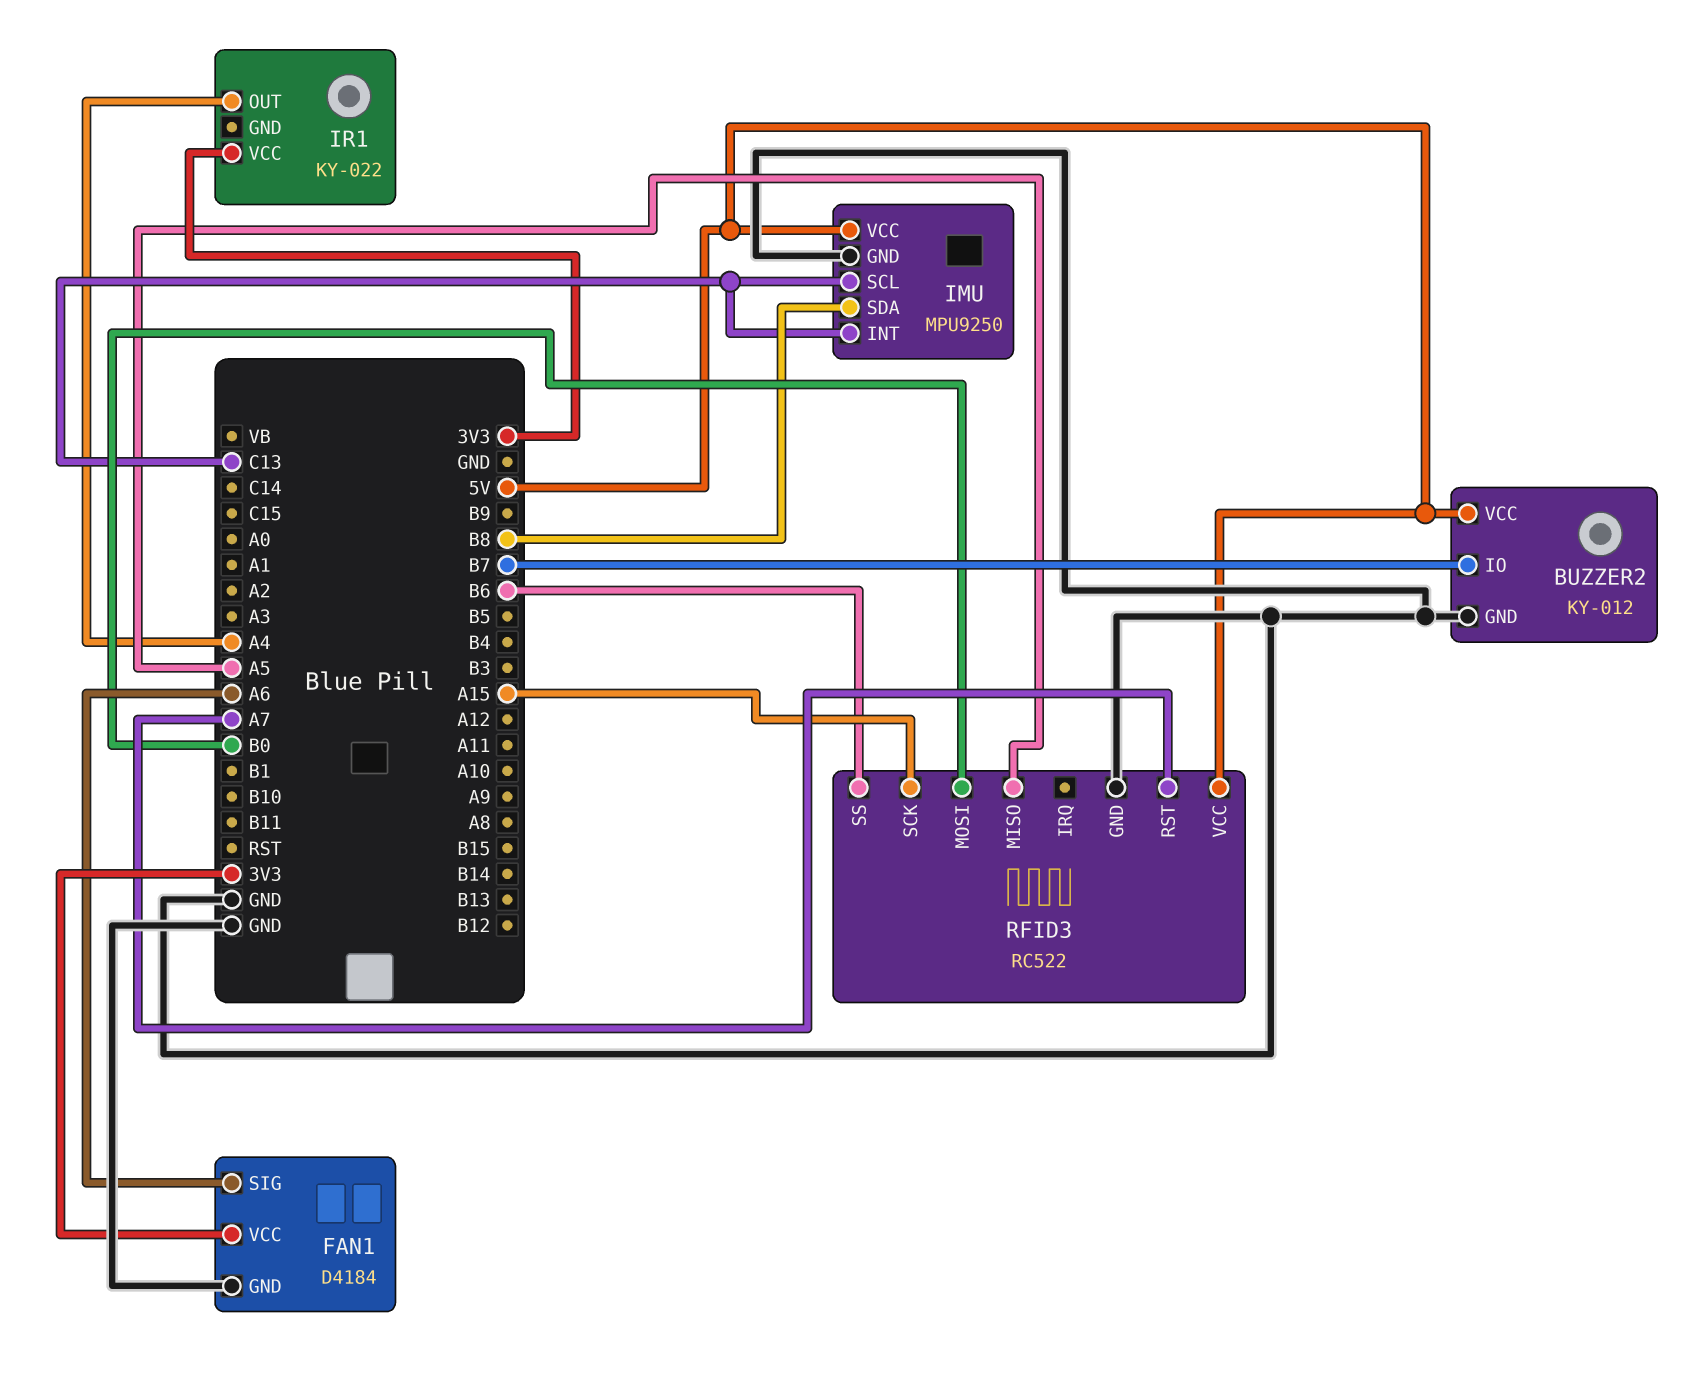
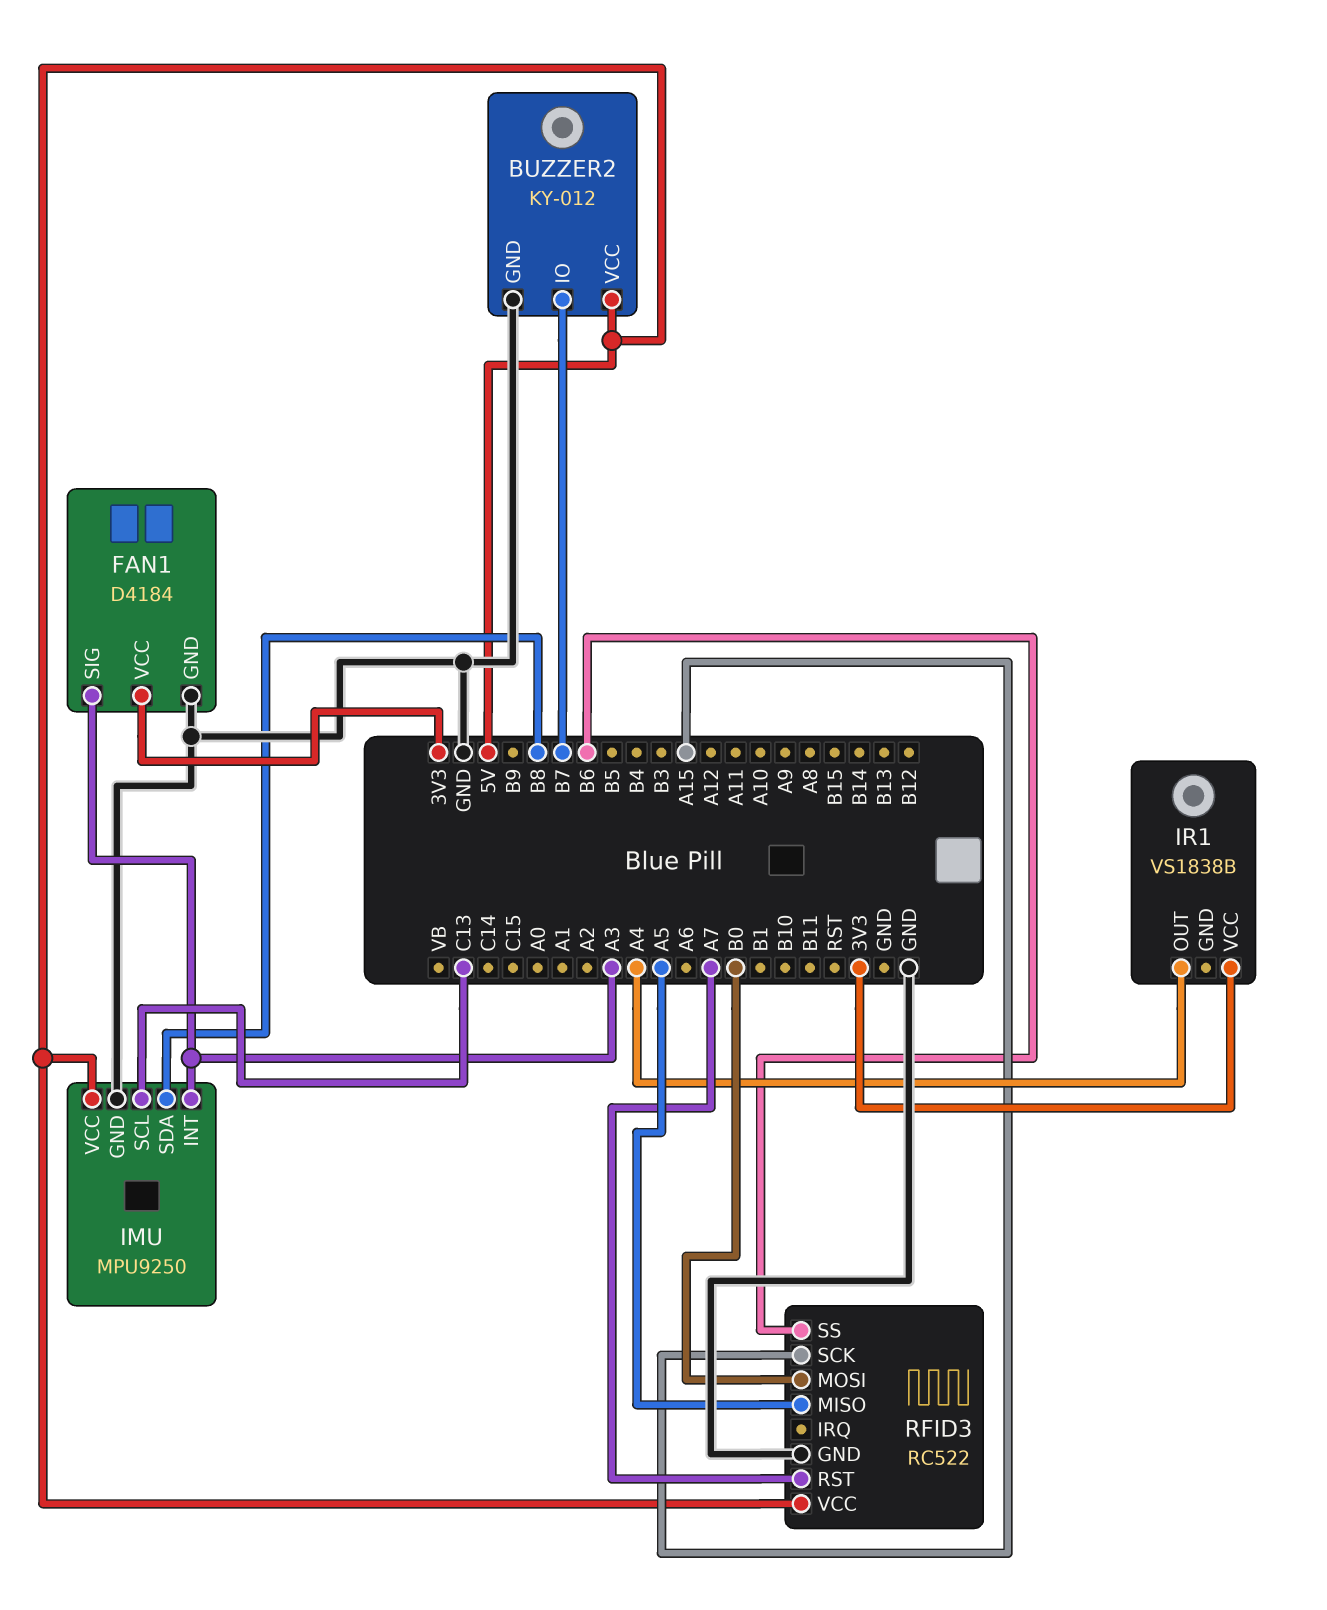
FAN1 pin SIG: A6 -> A3
IMU pin INT: C13 -> A3
IR1: KY-022 -> VS1838B

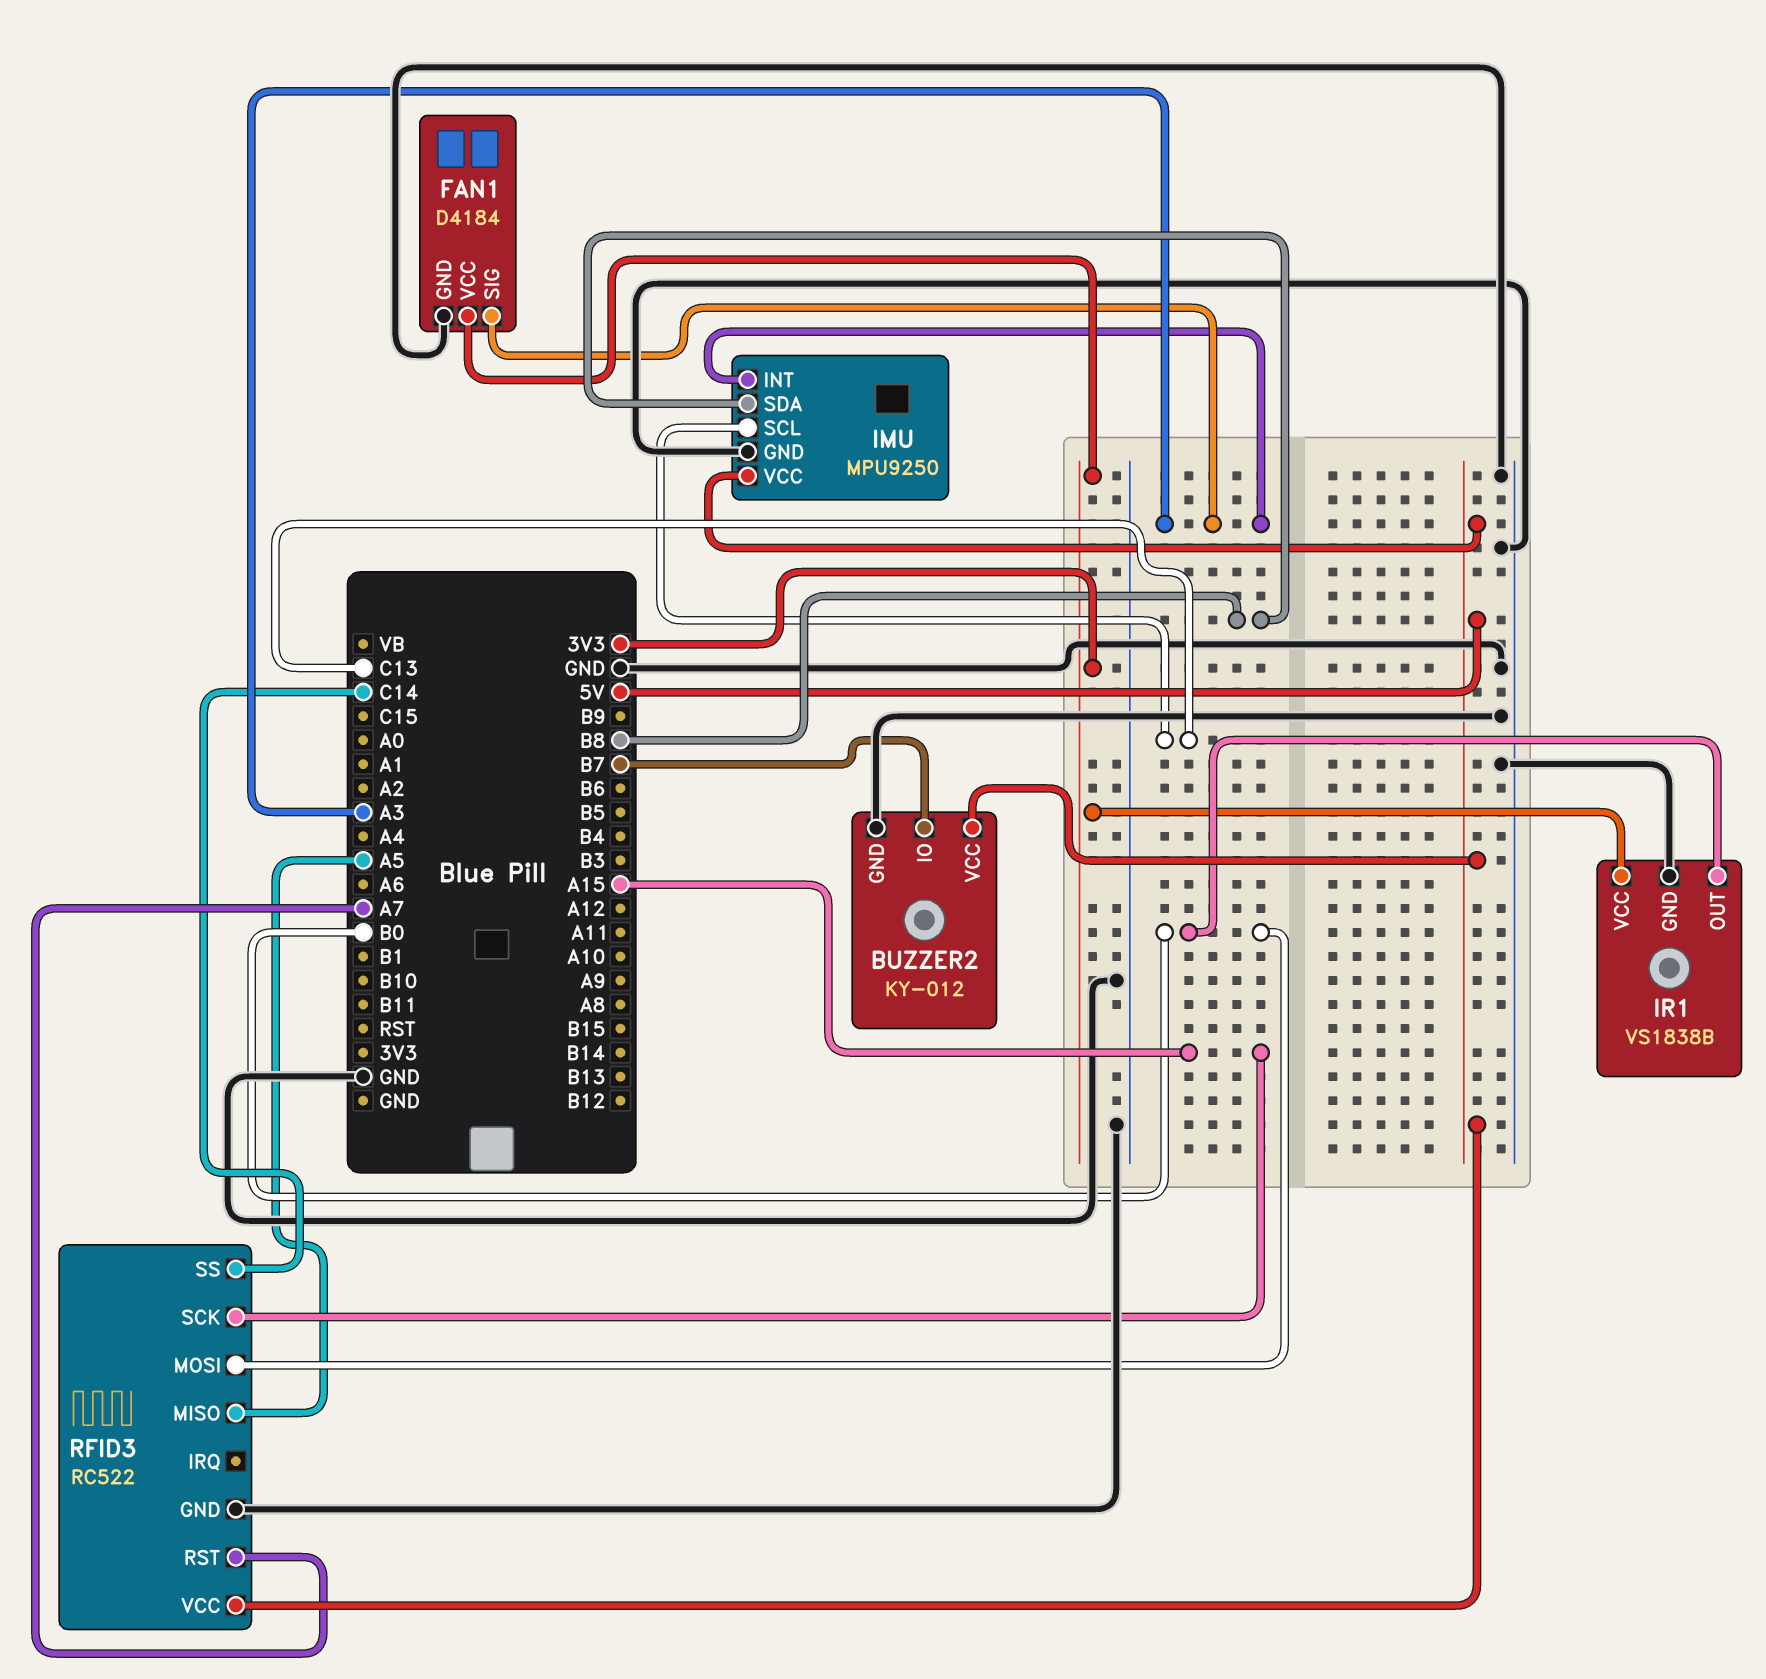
IR1 pin GND: none -> GND
IR1 pin OUT: A4 -> B0
RFID3 pin SS: B6 -> C14

